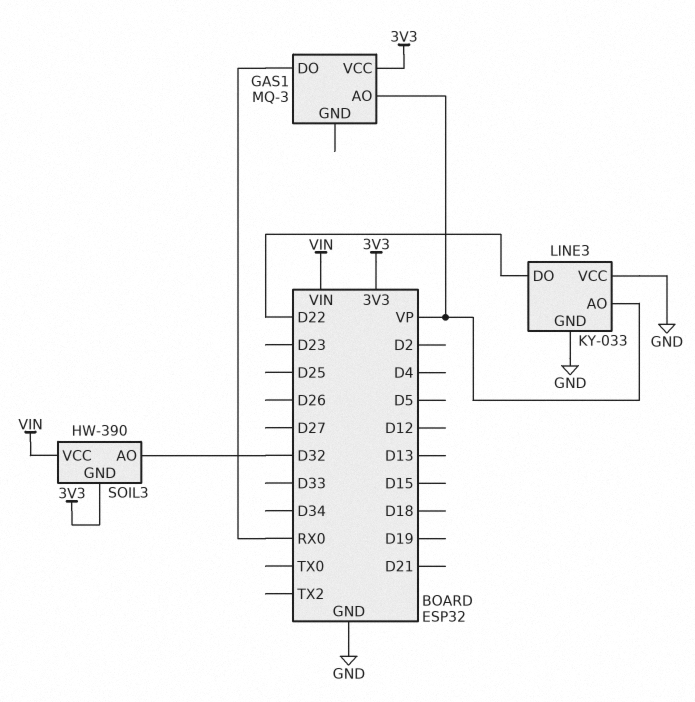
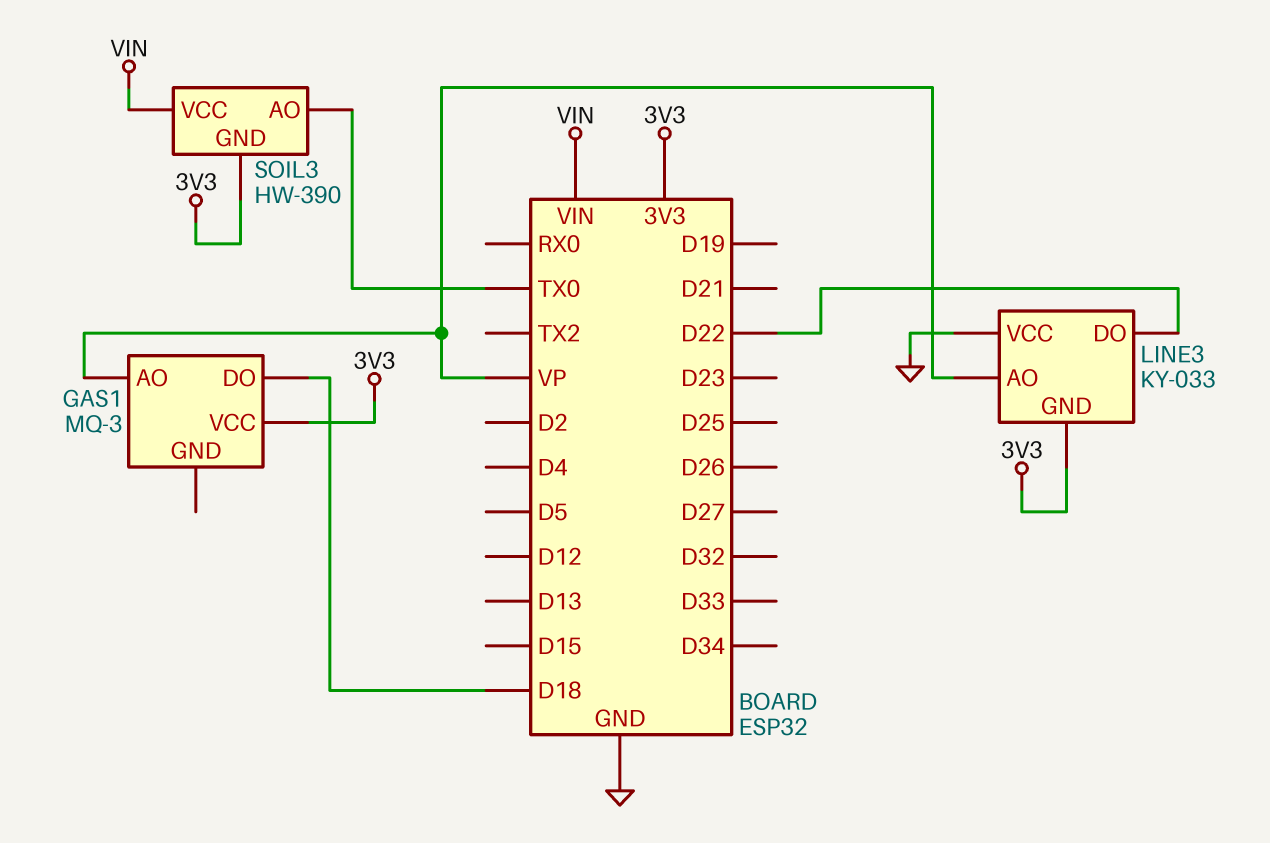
GAS1 pin DO: RX0 -> D18
LINE3 pin GND: GND -> 3V3
SOIL3 pin AO: D32 -> TX0

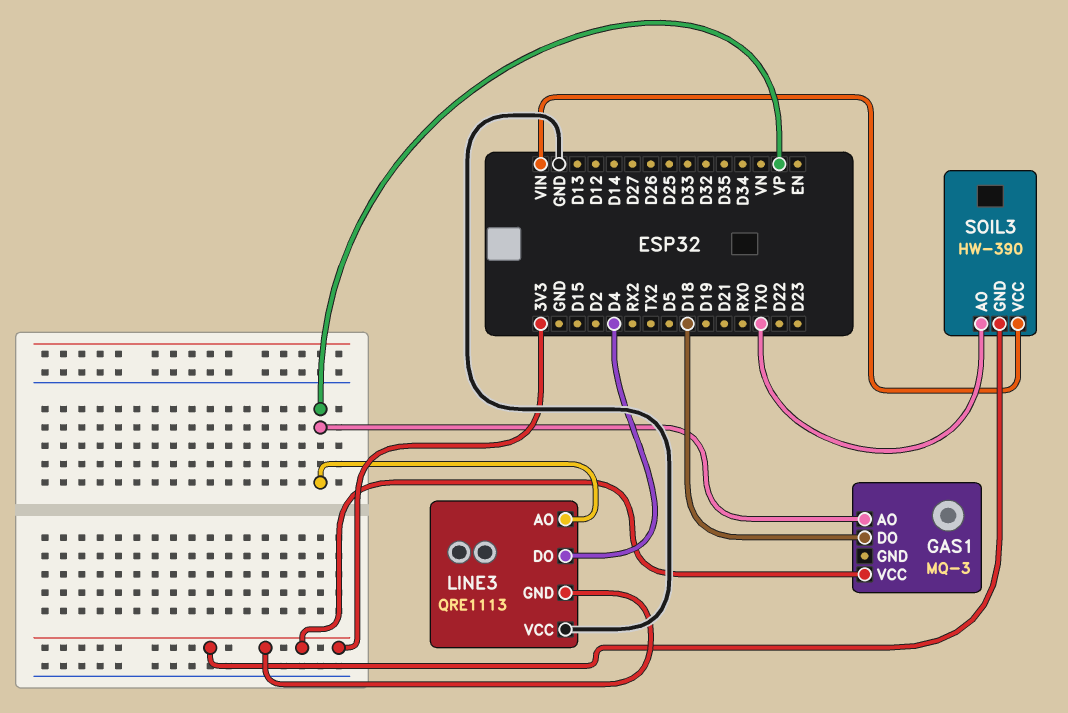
LINE3: KY-033 -> QRE1113
LINE3 pin DO: D22 -> D4

